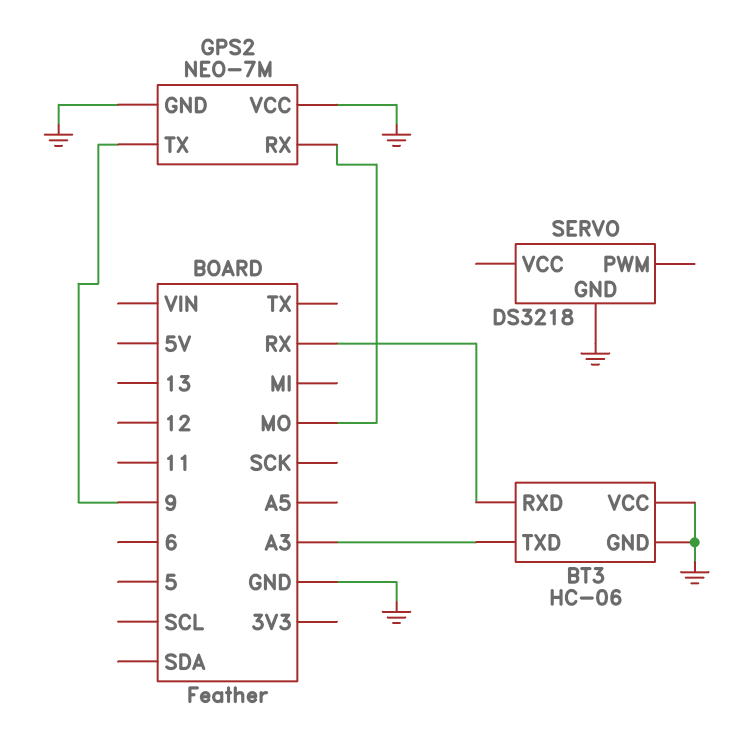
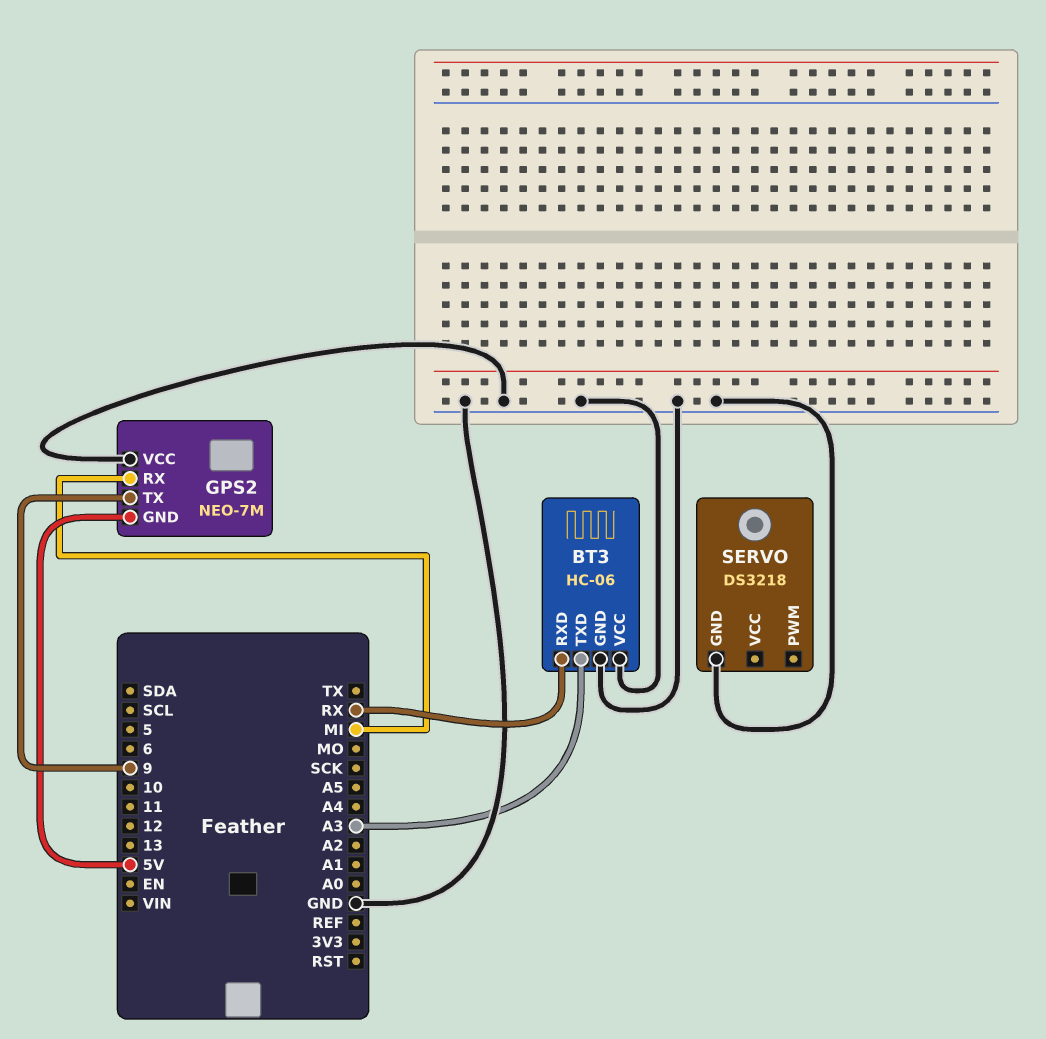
GPS2 pin GND: GND -> 5V
GPS2 pin RX: MO -> MI

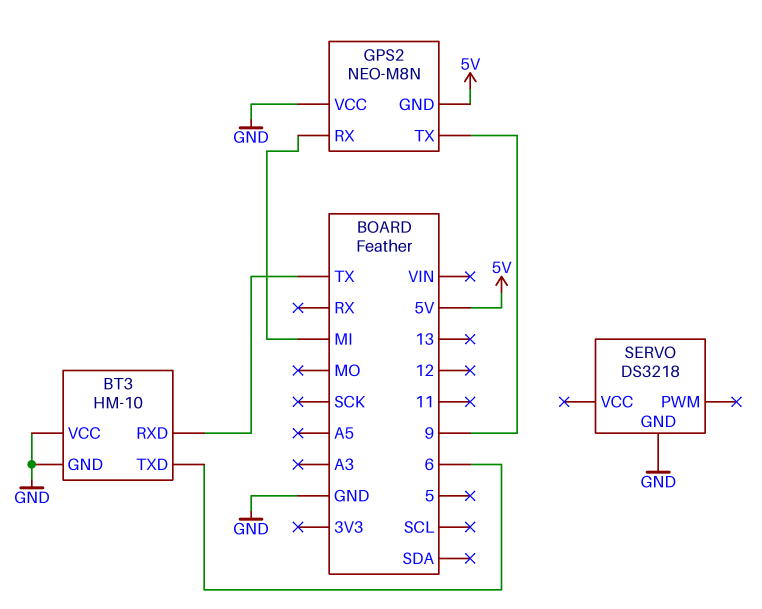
BT3: HC-06 -> HM-10
BT3 pin RXD: RX -> TX
BT3 pin TXD: A3 -> 6
GPS2: NEO-7M -> NEO-M8N

